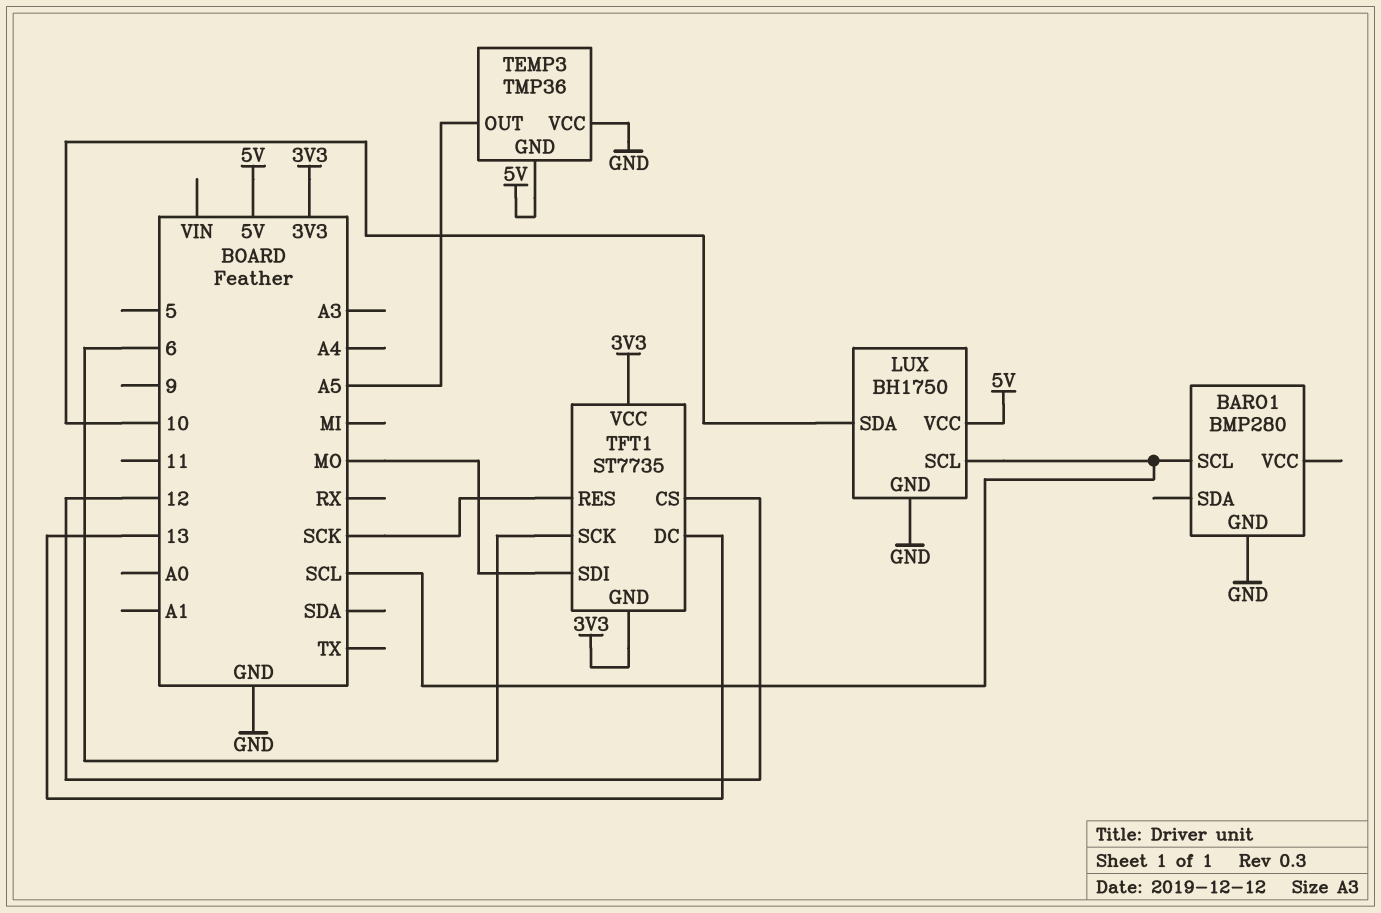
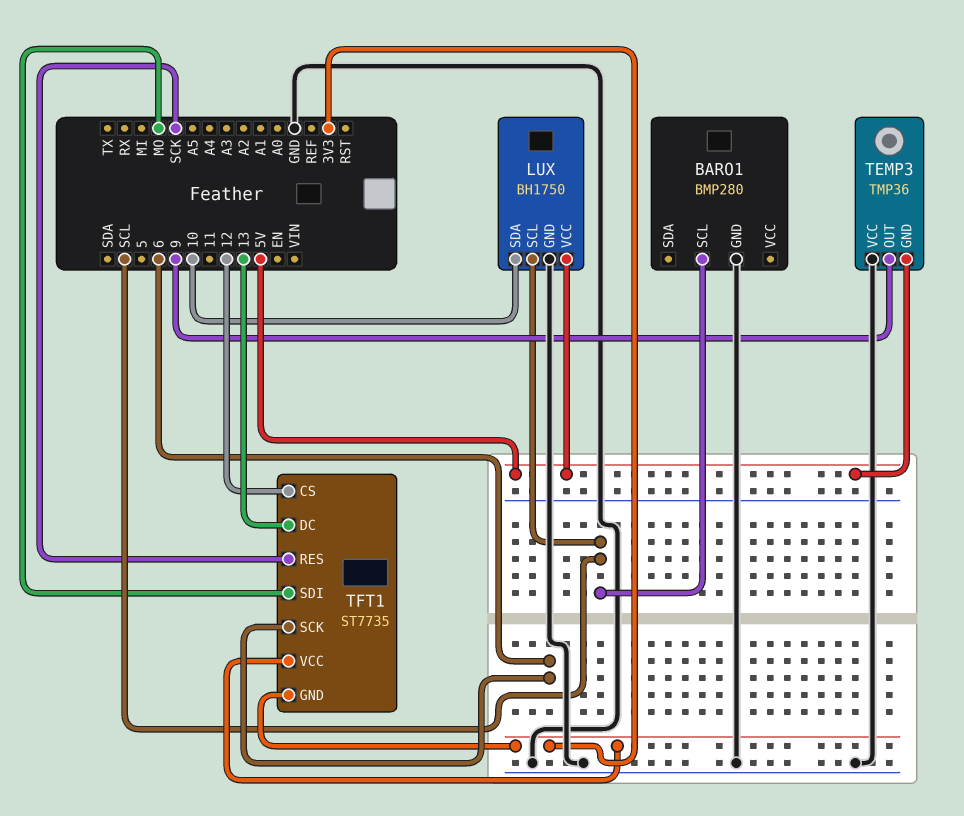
TEMP3 pin OUT: A5 -> 9

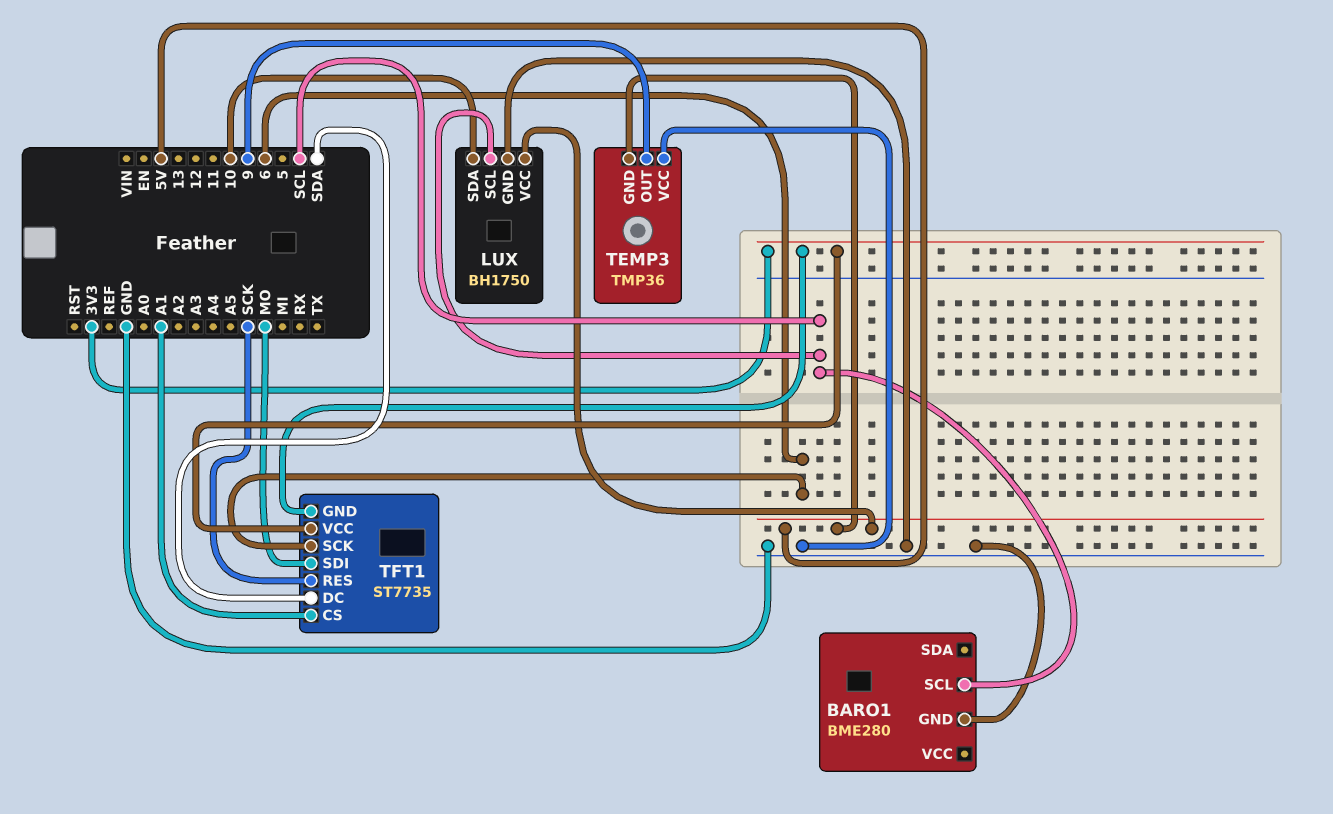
BARO1: BMP280 -> BME280
TFT1 pin CS: 12 -> A1
TFT1 pin DC: 13 -> SDA

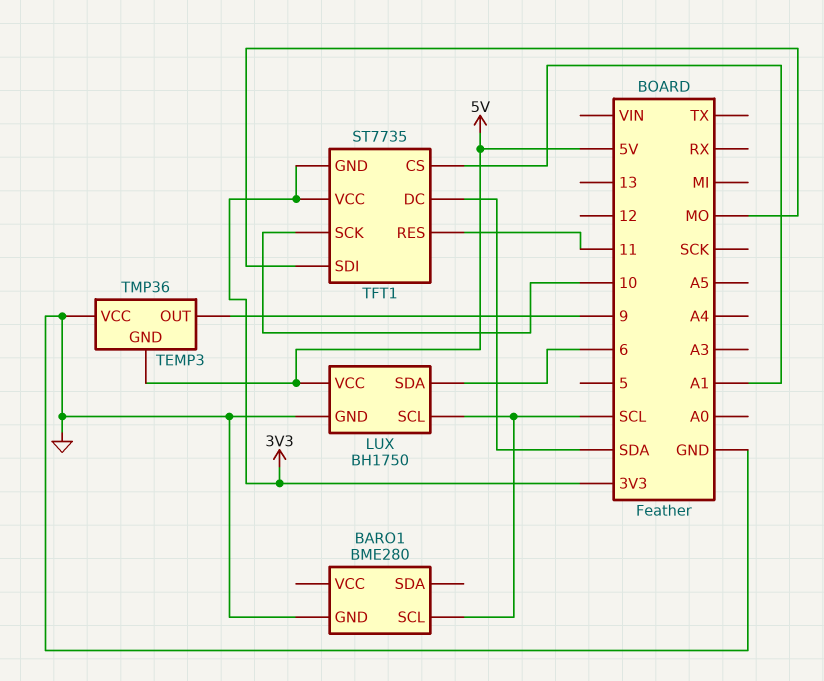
LUX pin SDA: 10 -> 6
TFT1 pin RES: SCK -> 11
TFT1 pin SCK: 6 -> 10

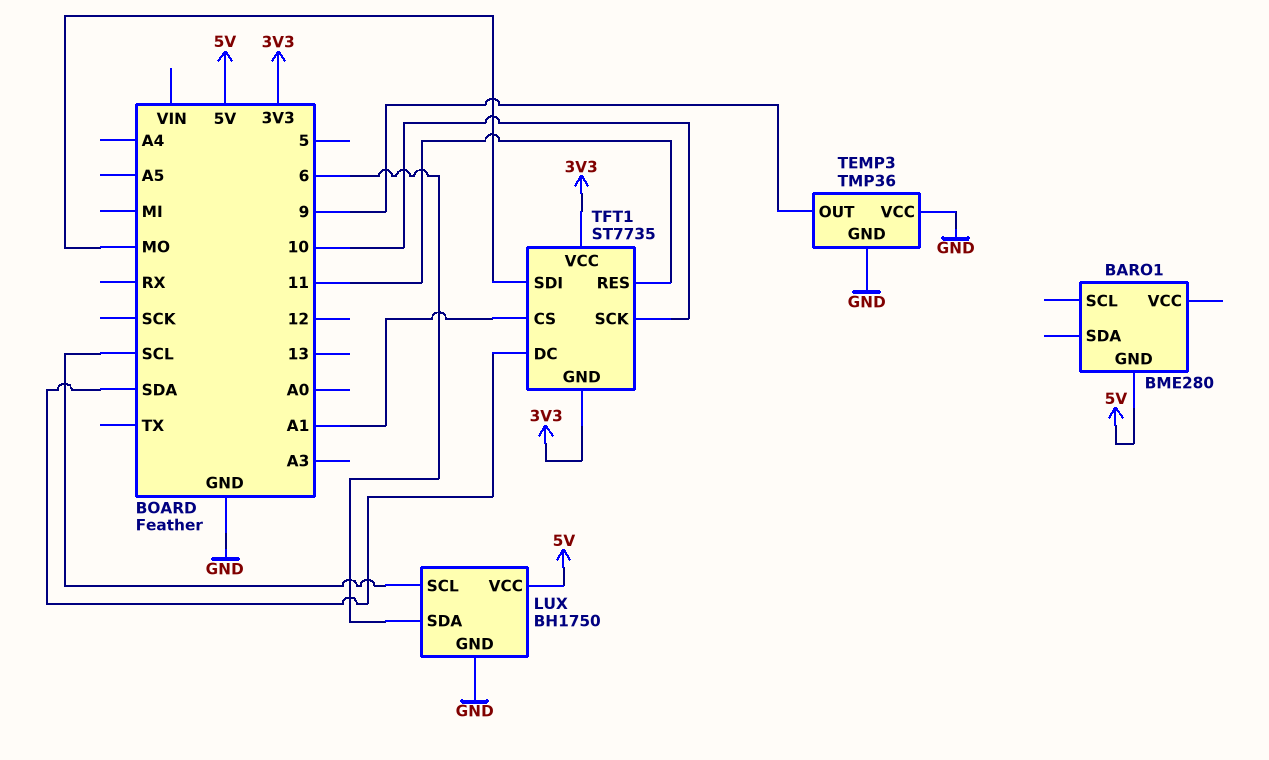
BARO1 pin GND: GND -> 5V
BARO1 pin SCL: SCL -> none
TEMP3 pin GND: 5V -> GND

